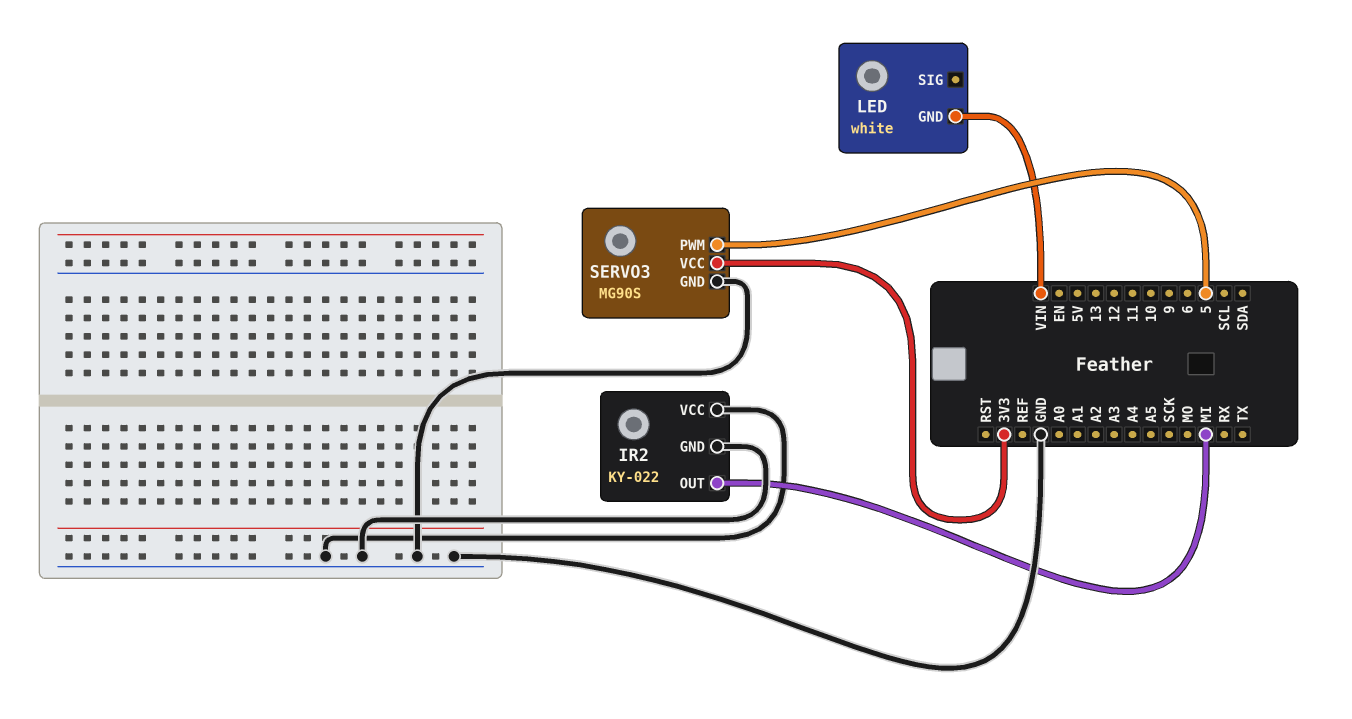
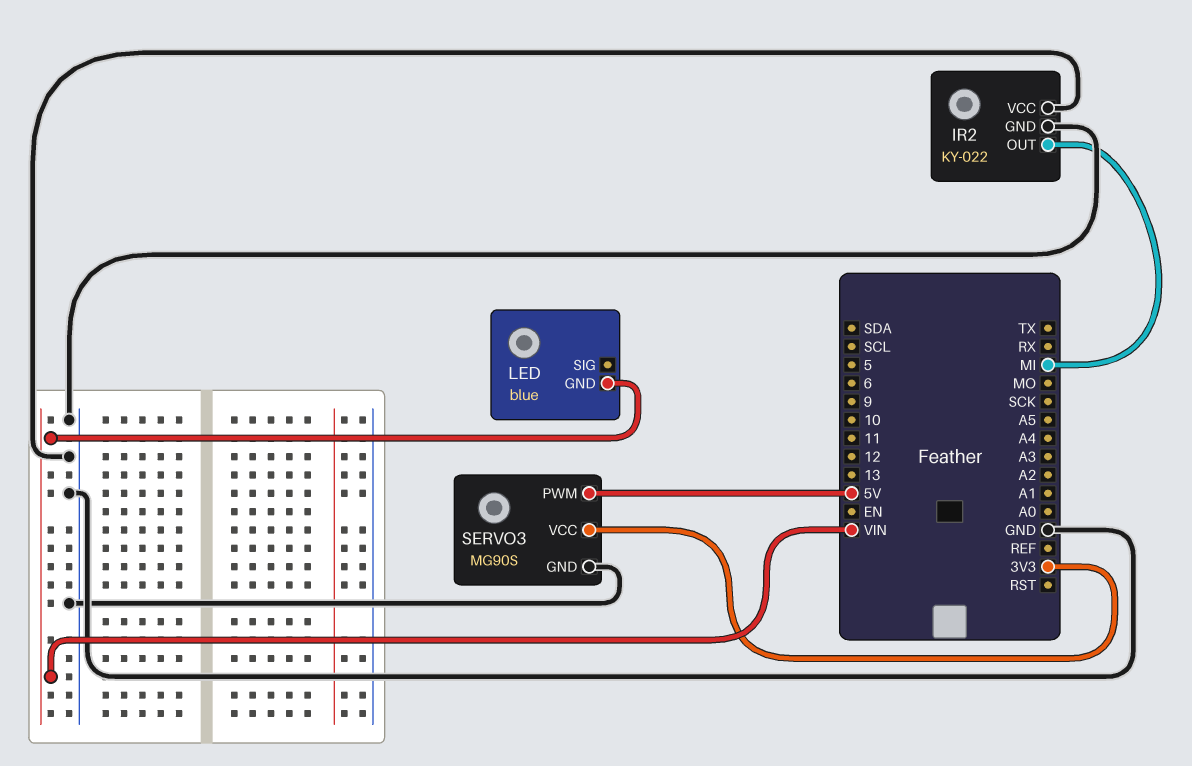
LED: white -> blue
SERVO3 pin PWM: 5 -> 5V

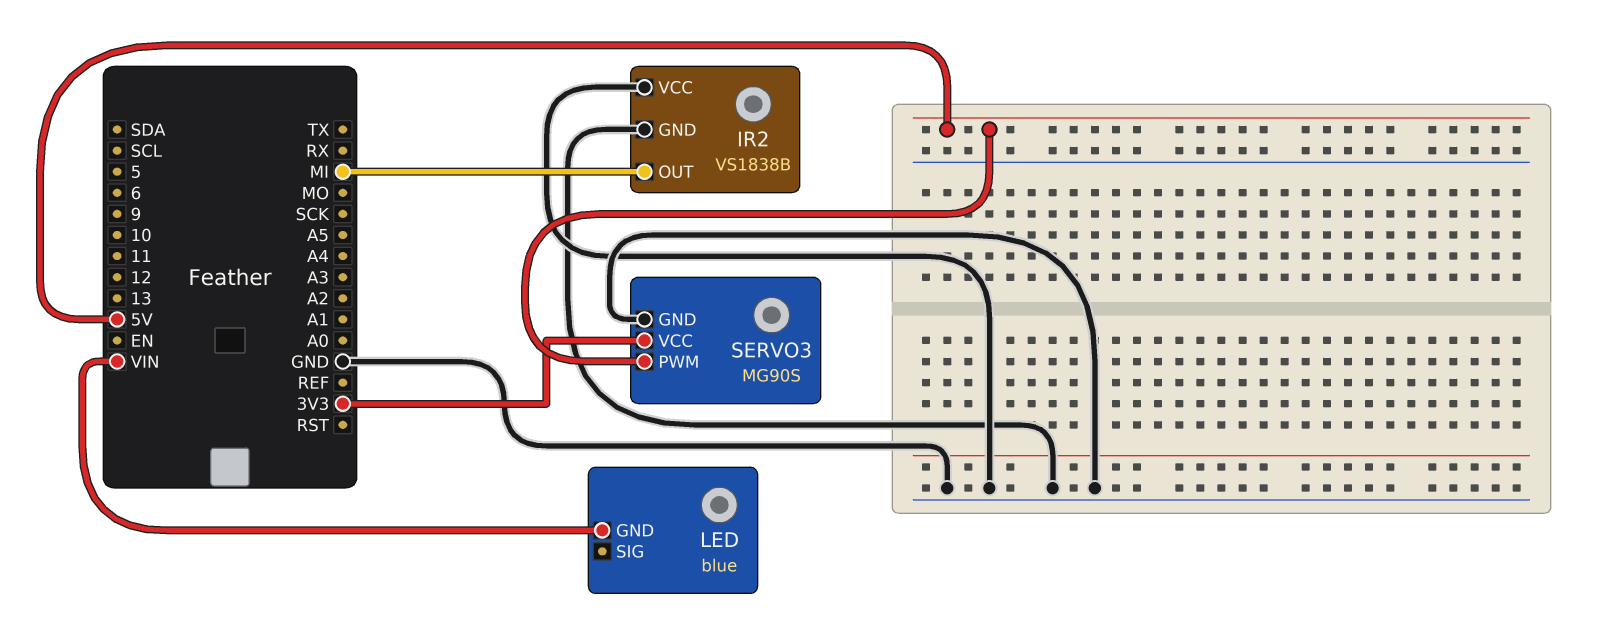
IR2: KY-022 -> VS1838B

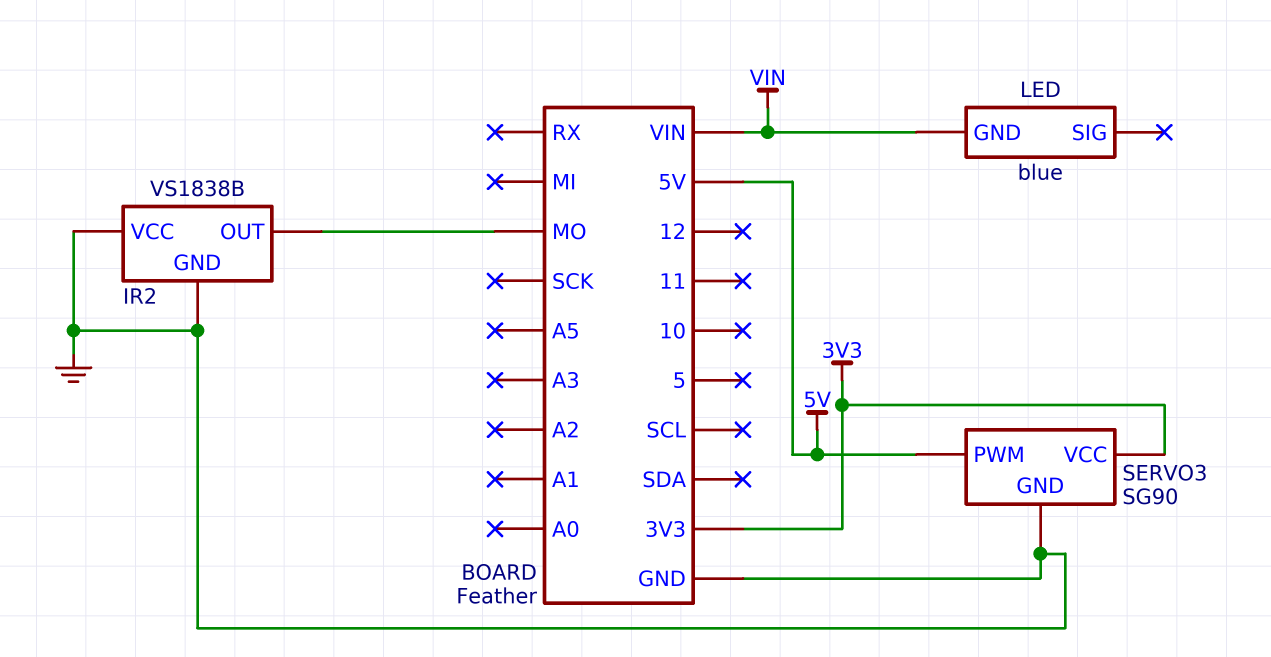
IR2 pin OUT: MI -> MO
SERVO3: MG90S -> SG90

